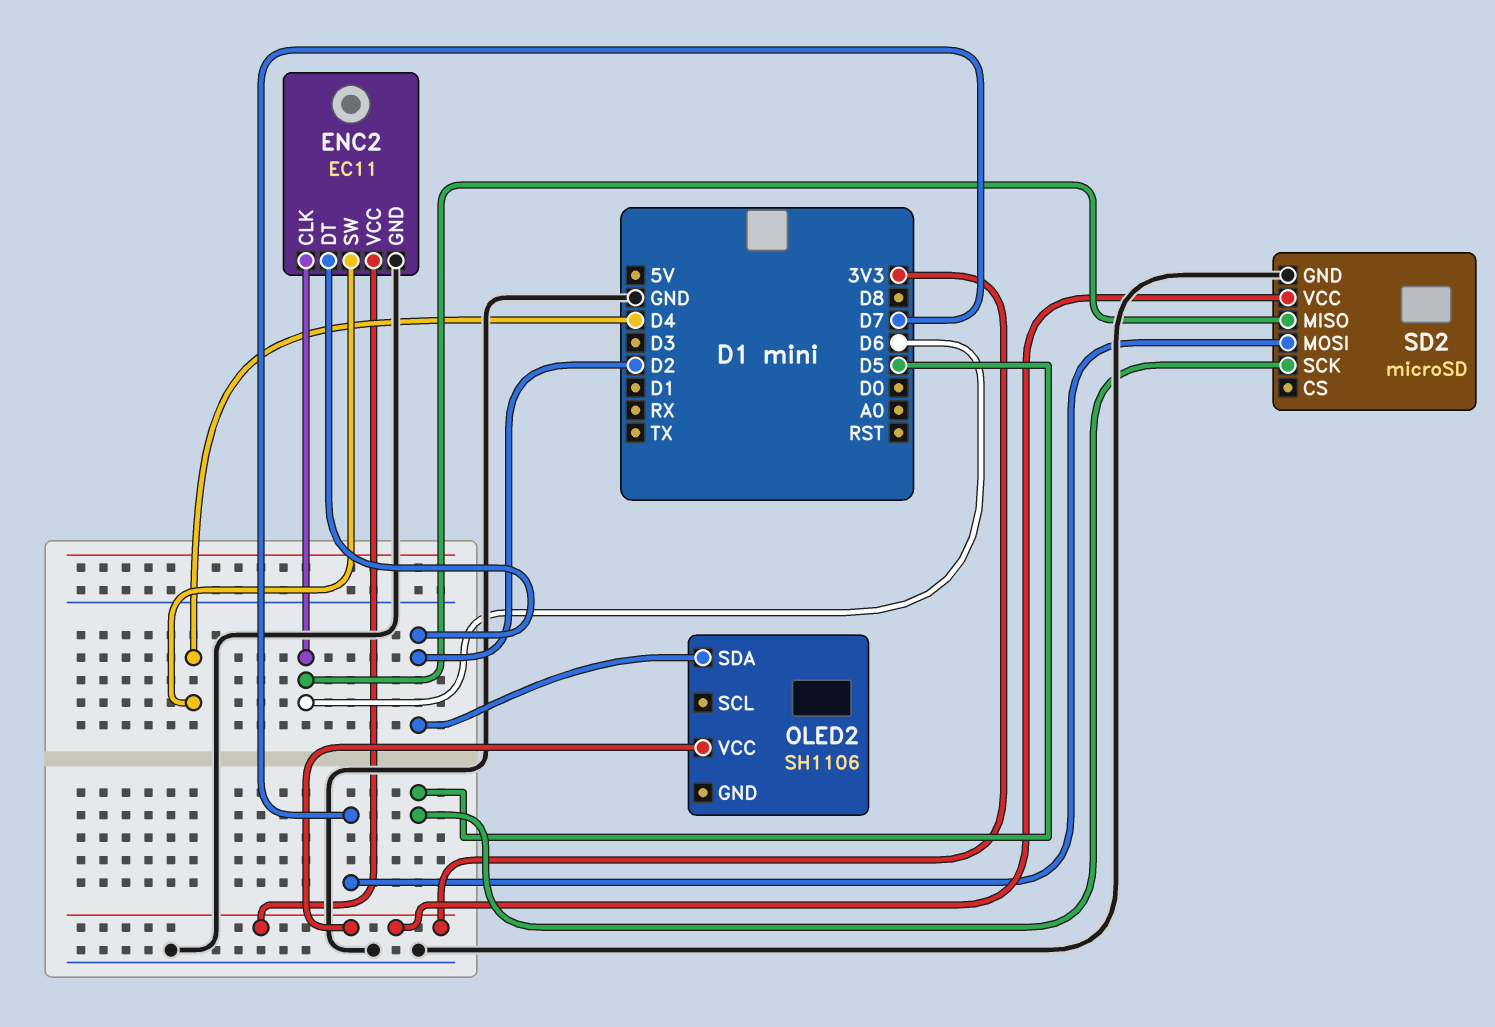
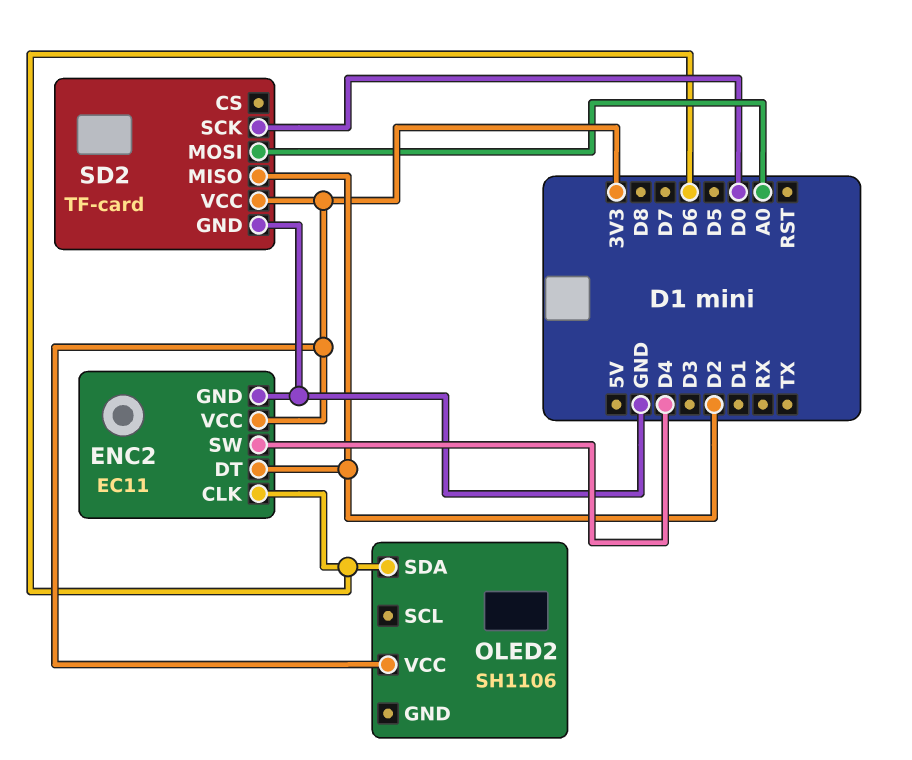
OLED2 pin SDA: D2 -> D6
SD2: microSD -> TF-card
SD2 pin MISO: D6 -> D2
SD2 pin MOSI: D7 -> A0
SD2 pin SCK: D5 -> D0

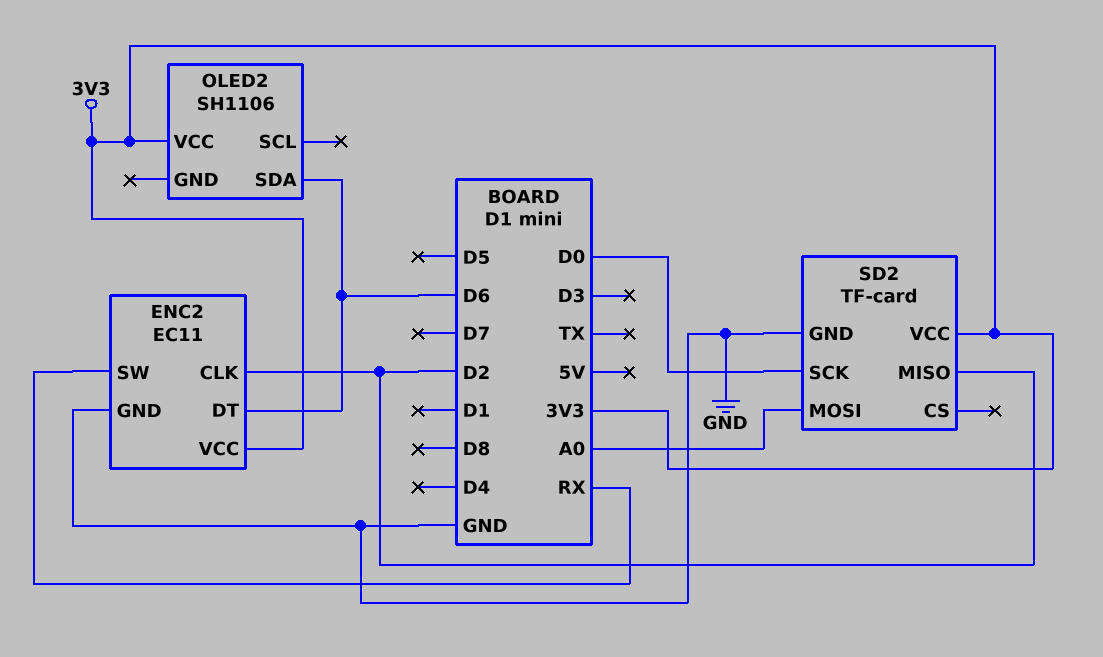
ENC2 pin CLK: D6 -> D2
ENC2 pin DT: D2 -> D6
ENC2 pin SW: D4 -> RX

